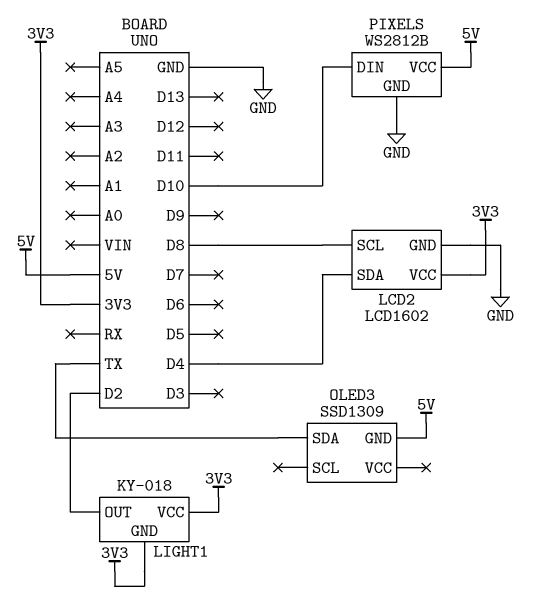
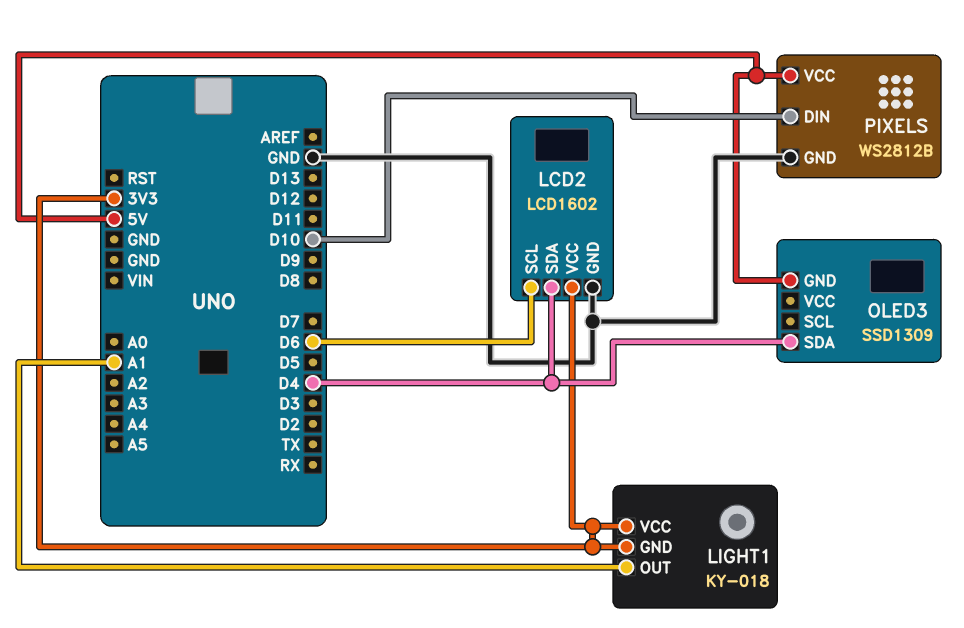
LCD2 pin SCL: D8 -> D6
LIGHT1 pin OUT: D2 -> A1
OLED3 pin SDA: TX -> D4

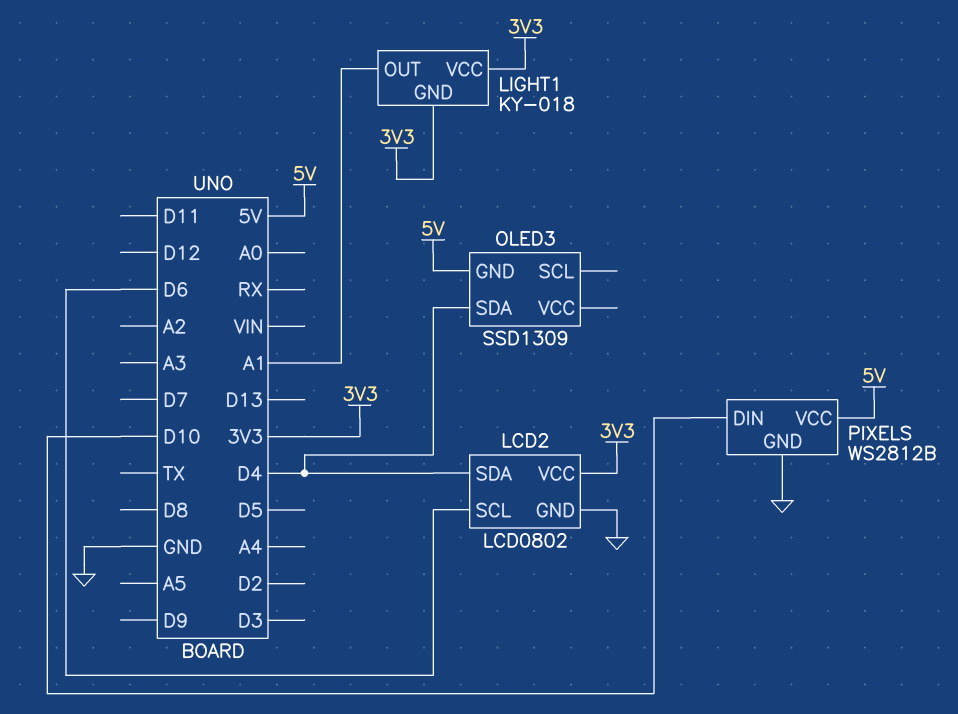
LCD2: LCD1602 -> LCD0802

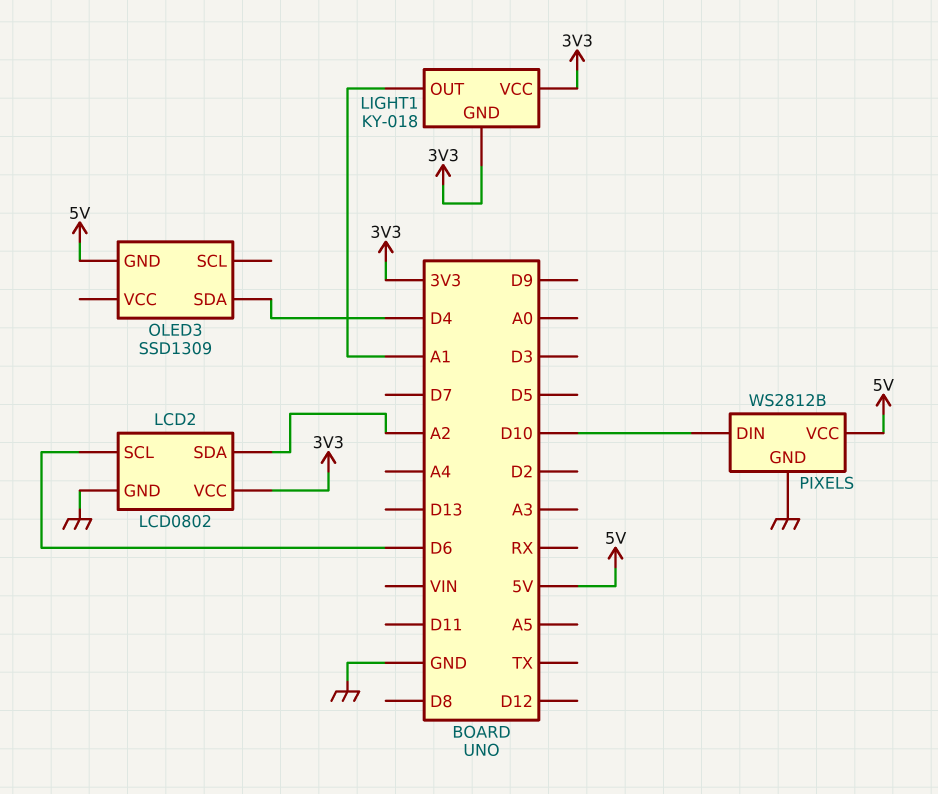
LCD2 pin SDA: D4 -> A2

